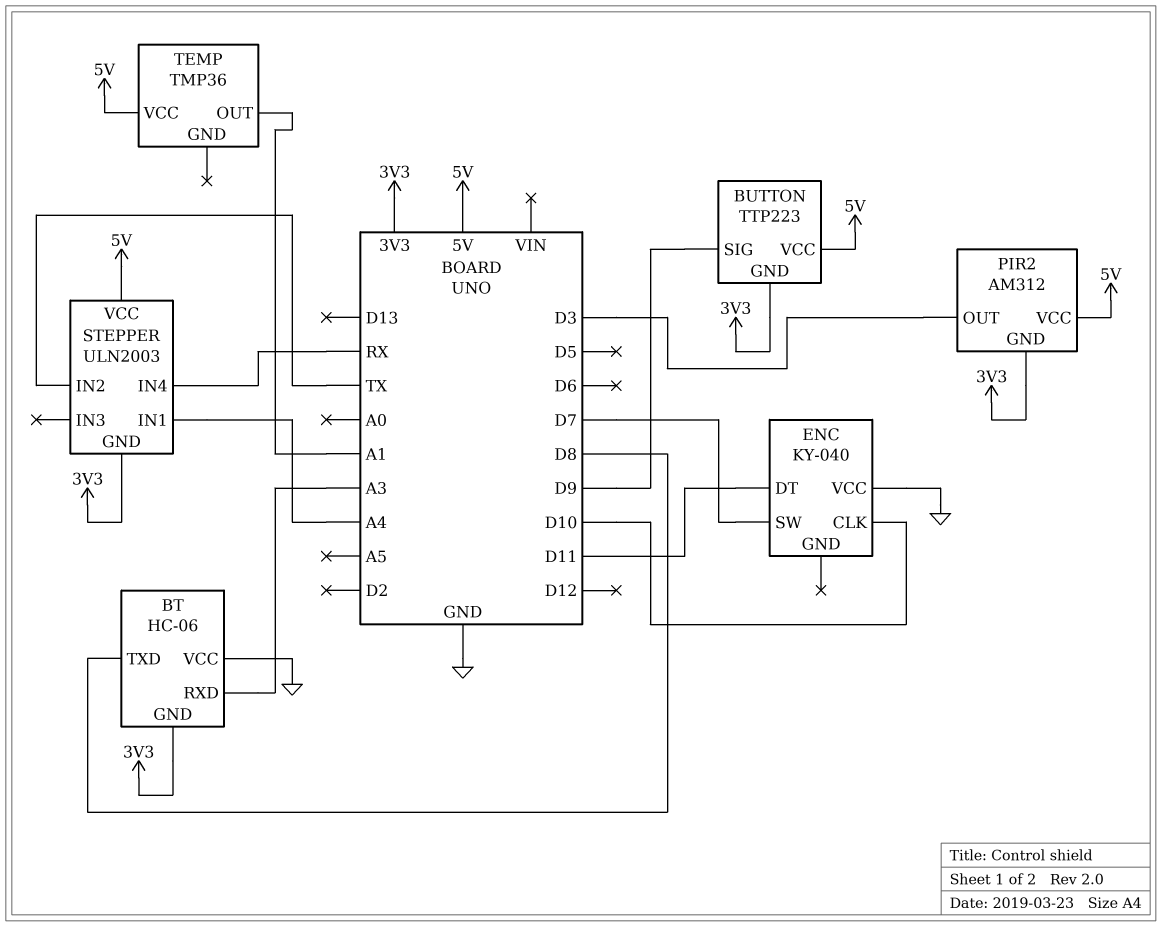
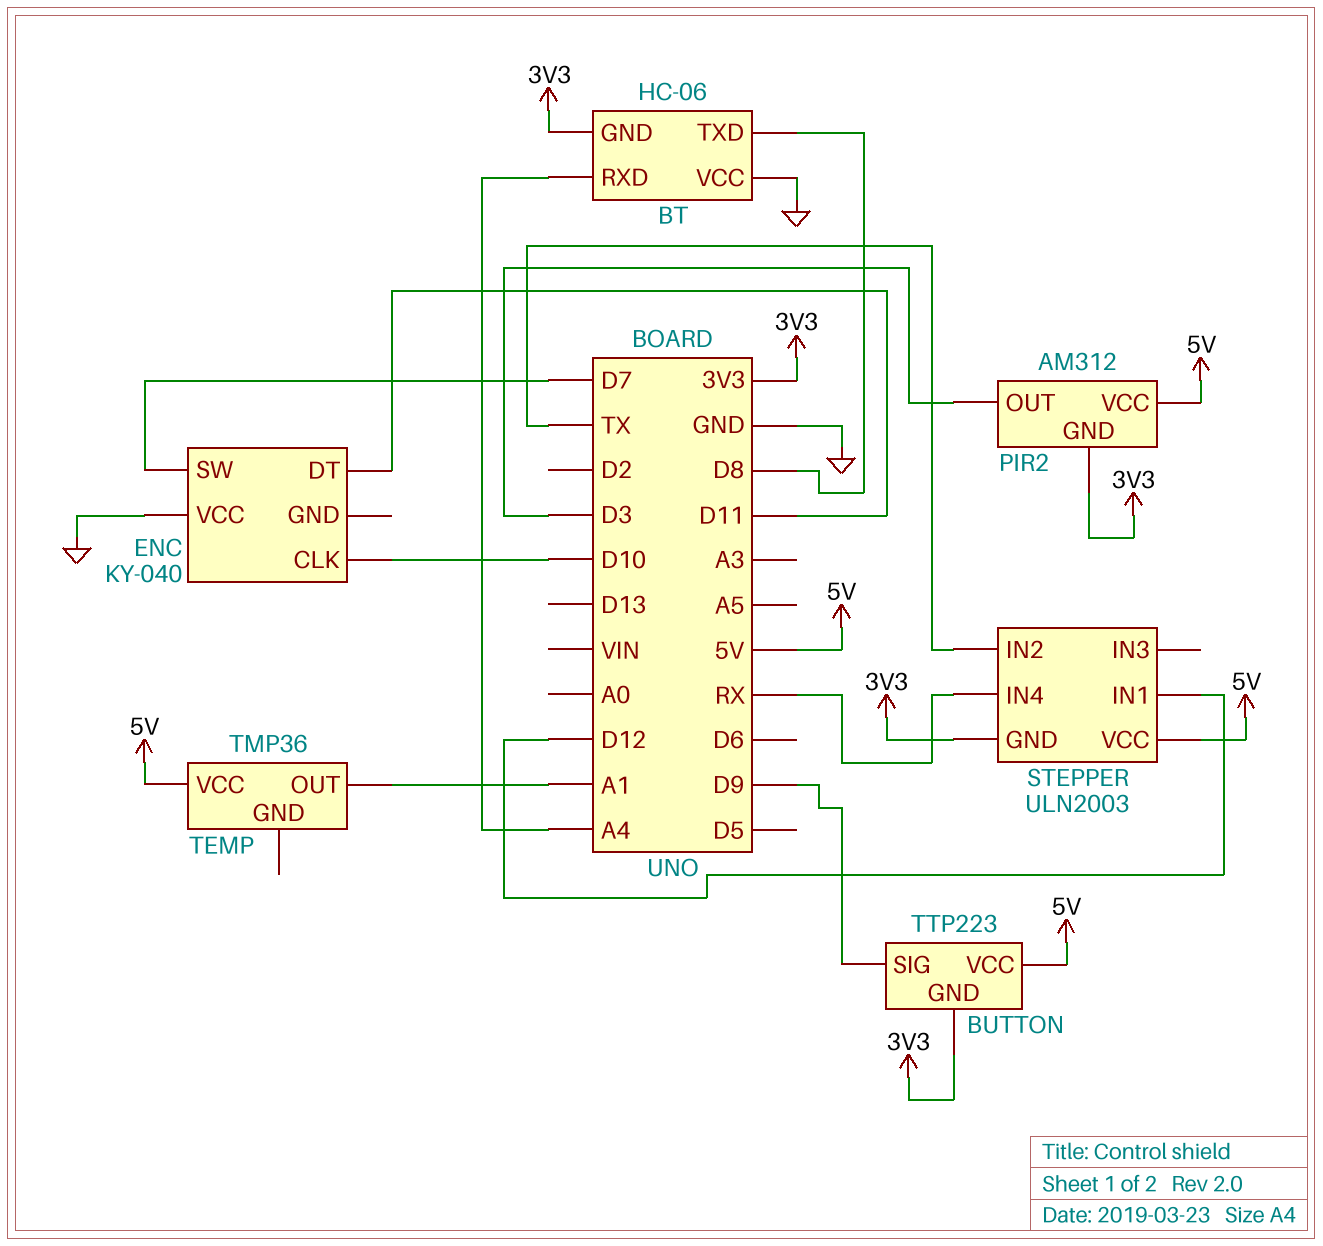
BT pin RXD: A3 -> A4
STEPPER pin IN1: A4 -> D12

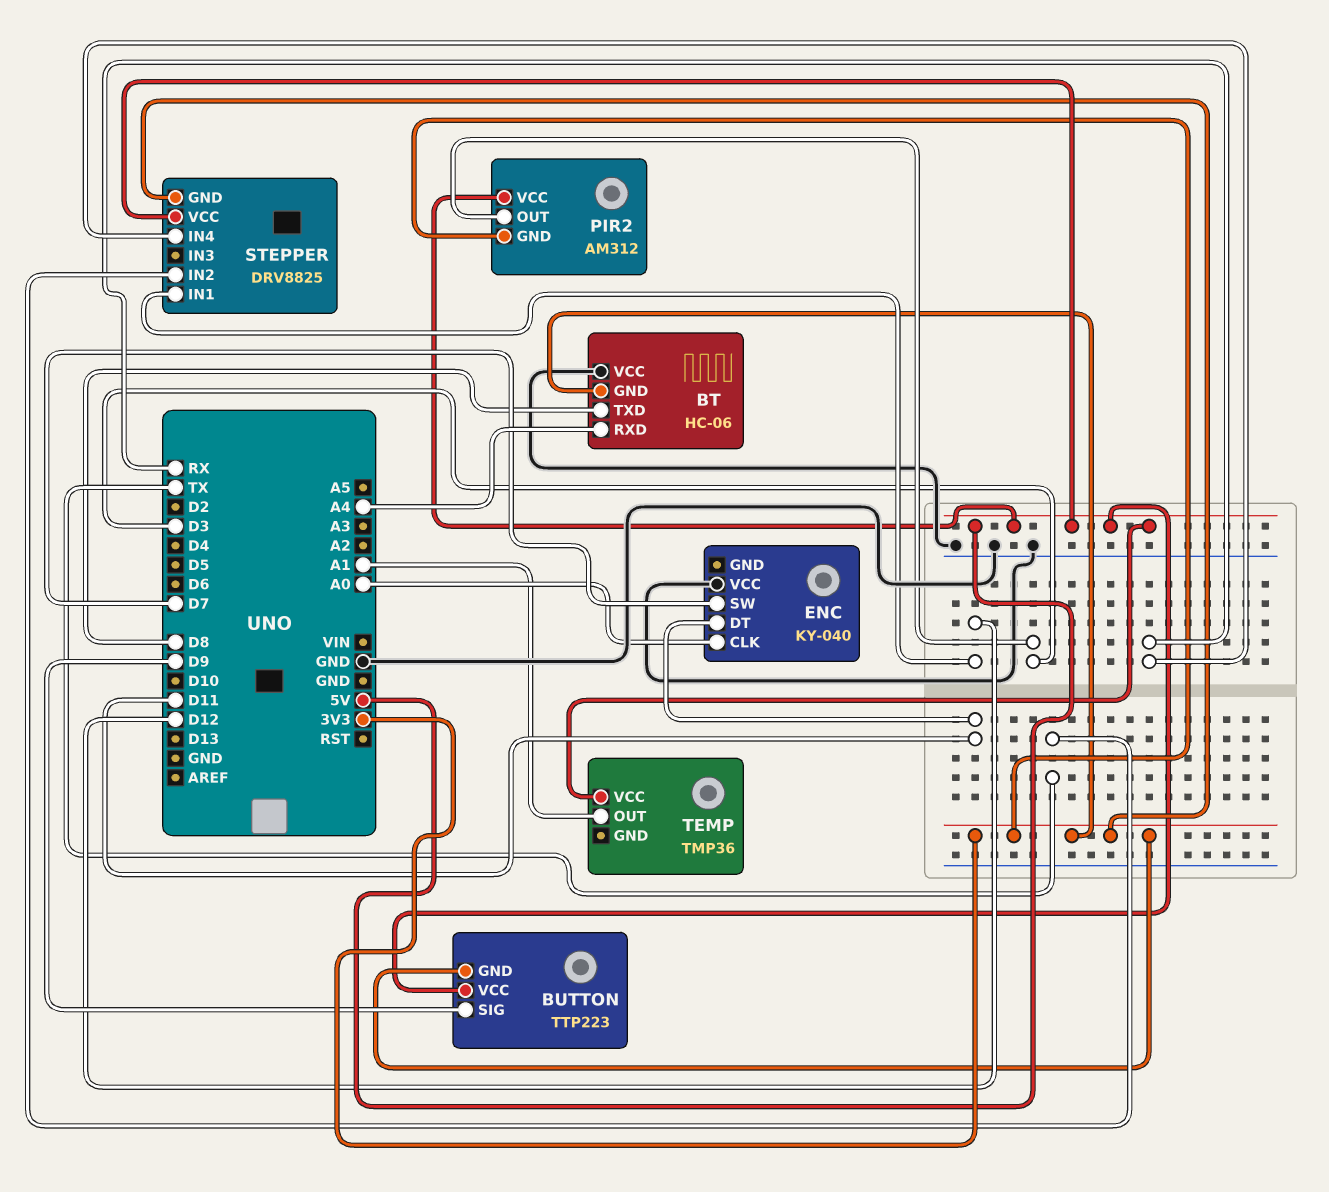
ENC pin CLK: D10 -> A0
STEPPER: ULN2003 -> DRV8825

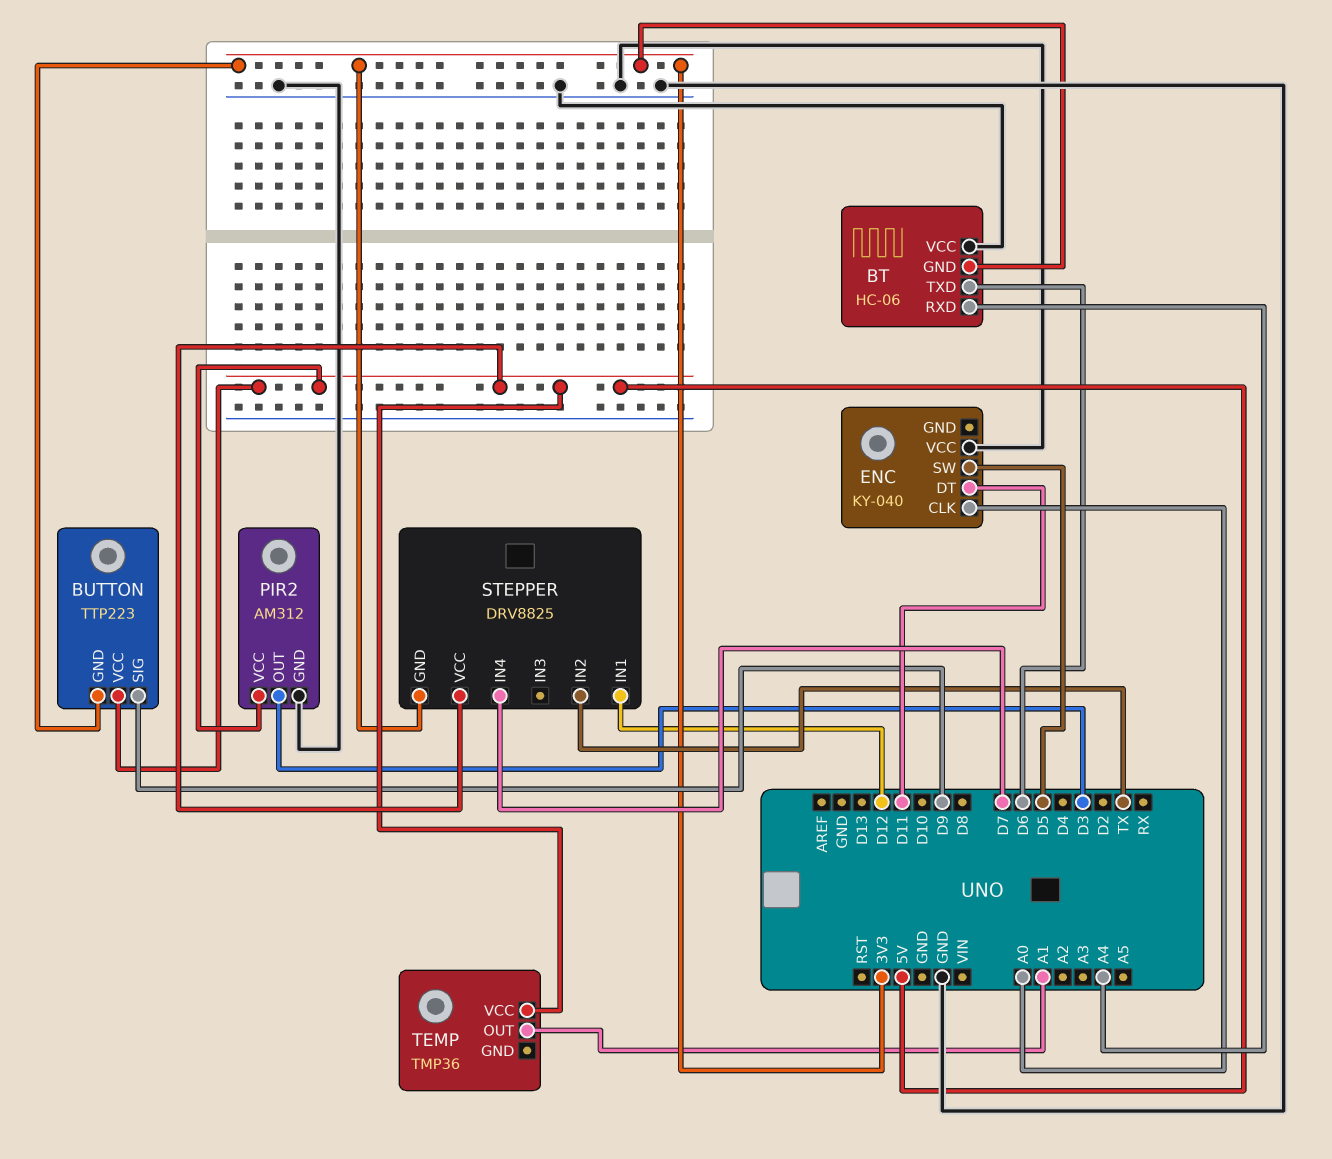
BT pin TXD: D8 -> D6
ENC pin SW: D7 -> D5
PIR2 pin GND: 3V3 -> GND
STEPPER pin IN4: RX -> D7

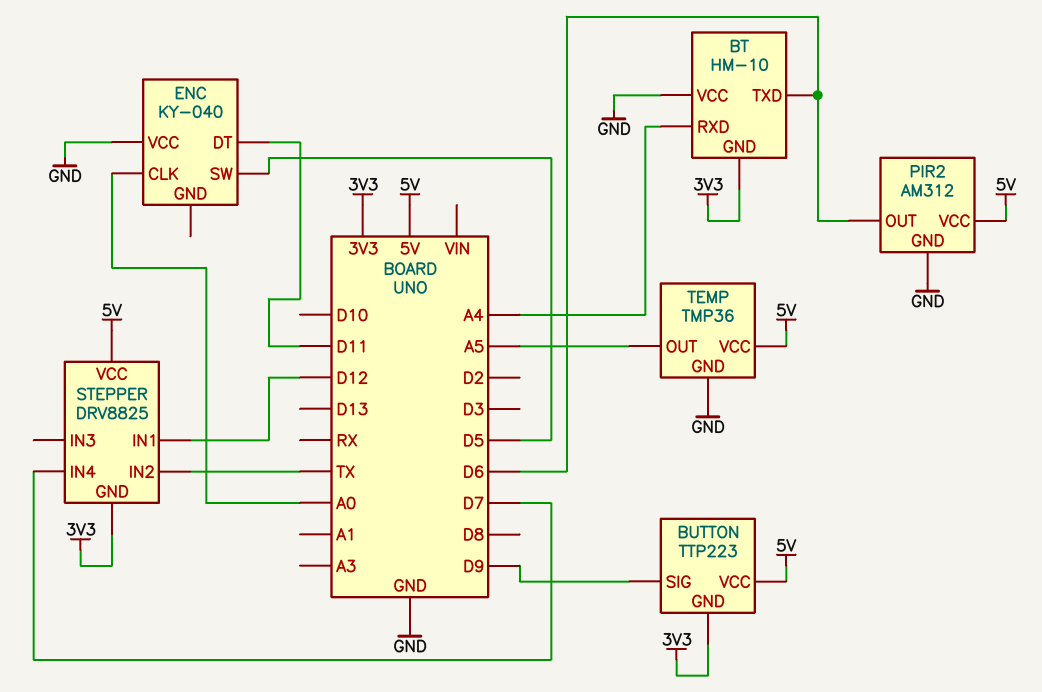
BT: HC-06 -> HM-10
PIR2 pin OUT: D3 -> D6
TEMP pin GND: none -> GND
TEMP pin OUT: A1 -> A5

